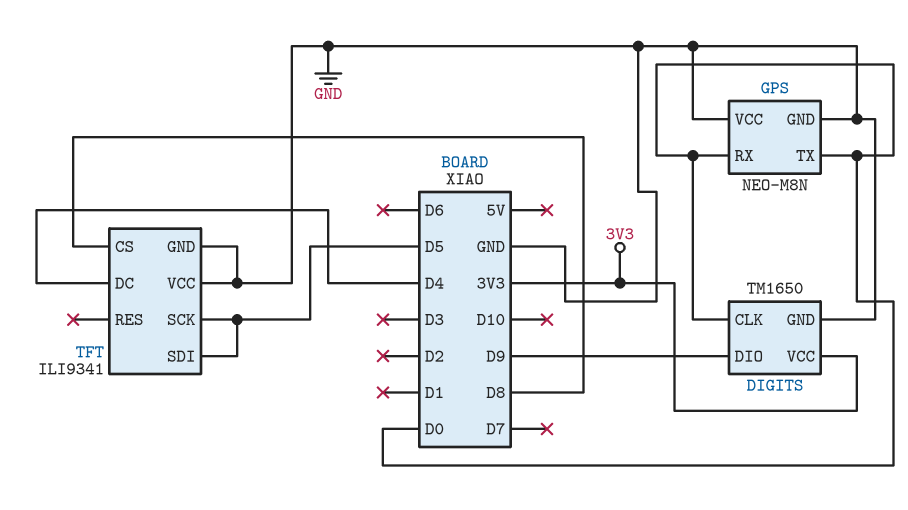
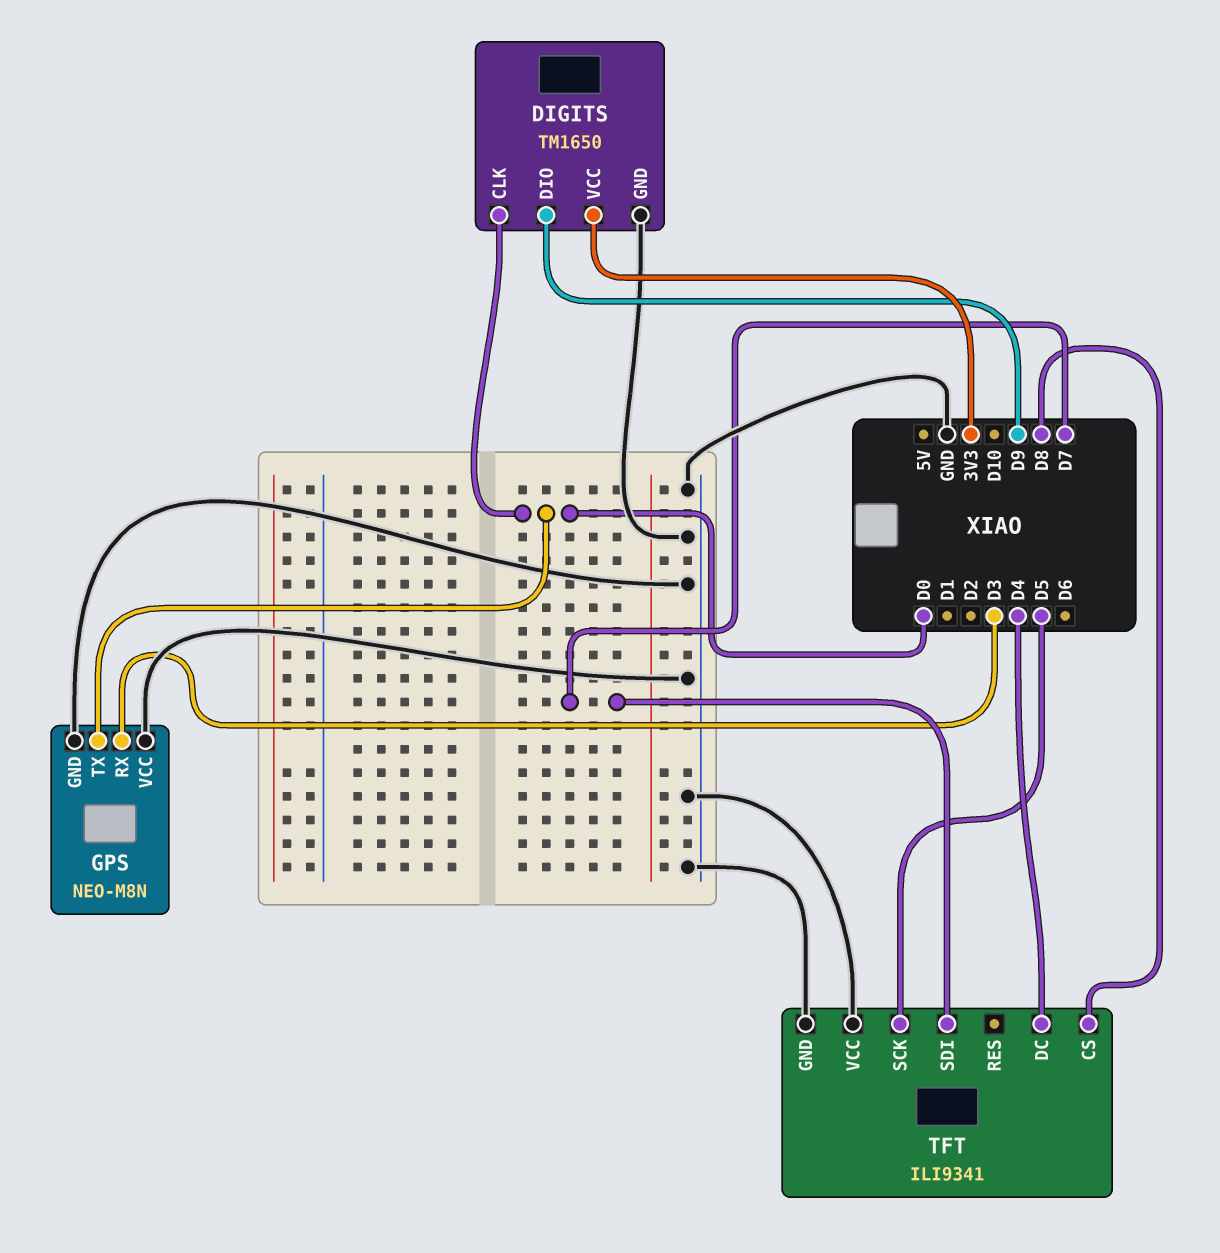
GPS pin RX: D0 -> D3
TFT pin SDI: D5 -> D7

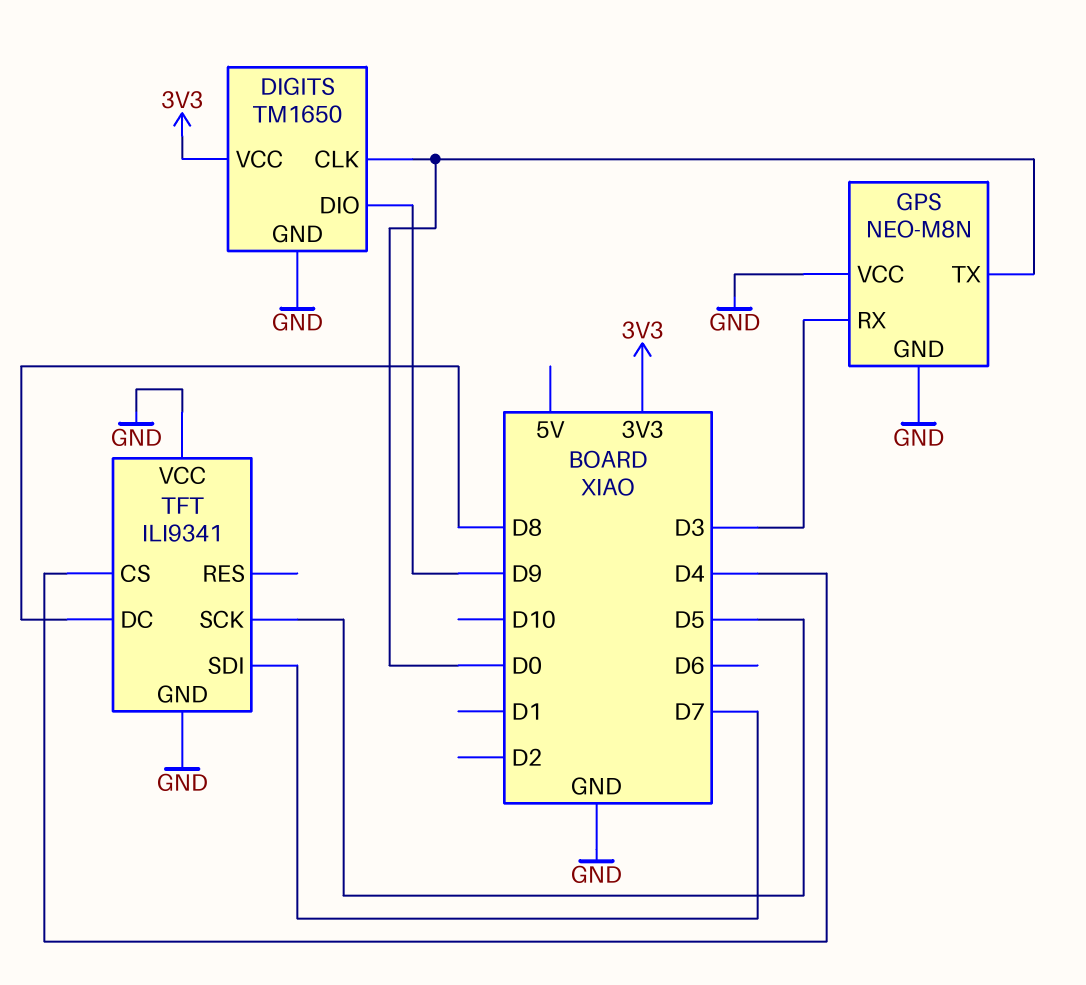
TFT pin CS: D8 -> D4
TFT pin DC: D4 -> D8

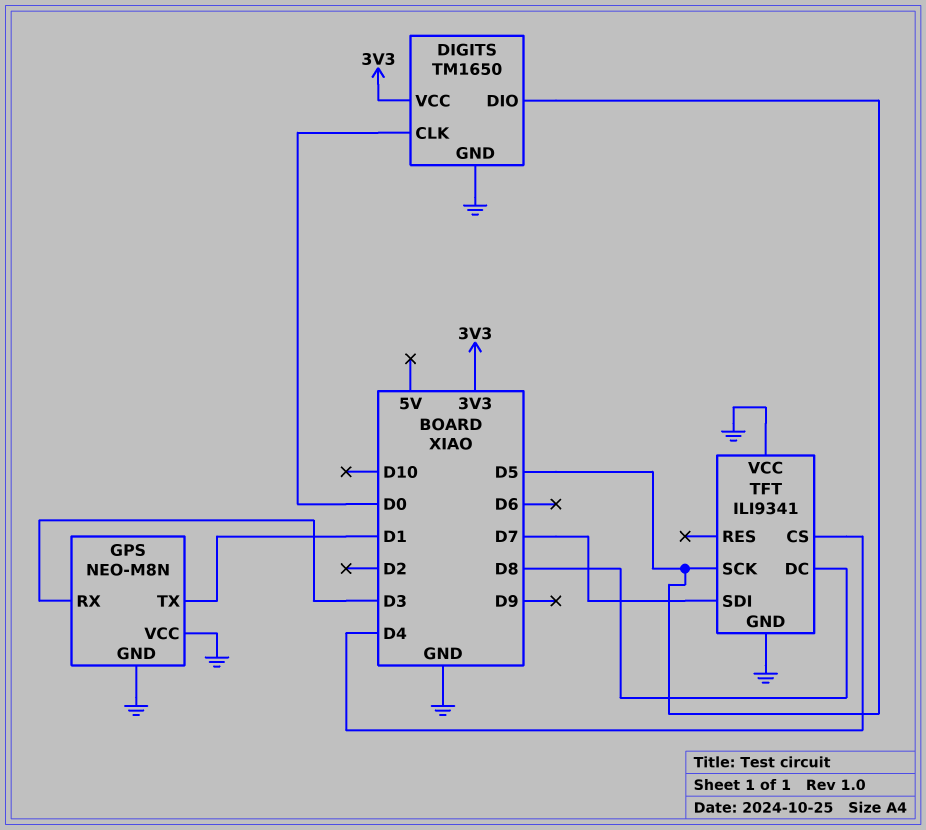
DIGITS pin DIO: D9 -> D5
GPS pin TX: D0 -> D1

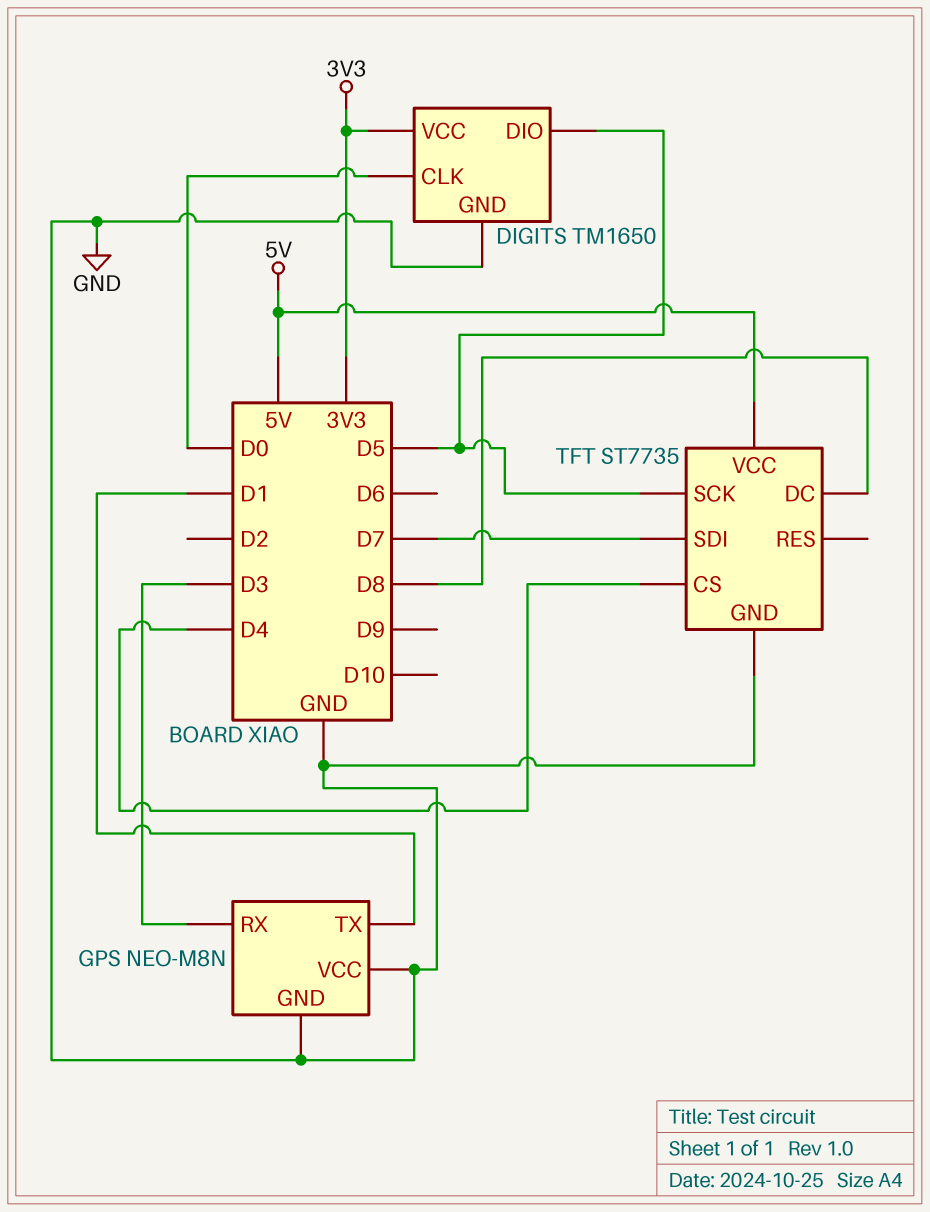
TFT: ILI9341 -> ST7735
TFT pin VCC: GND -> 5V

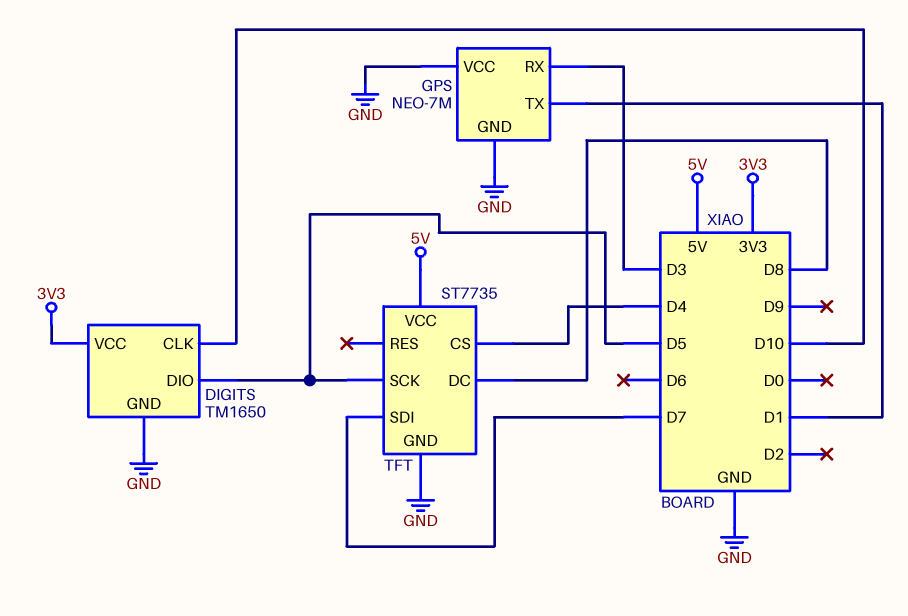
DIGITS pin CLK: D0 -> D10
GPS: NEO-M8N -> NEO-7M

